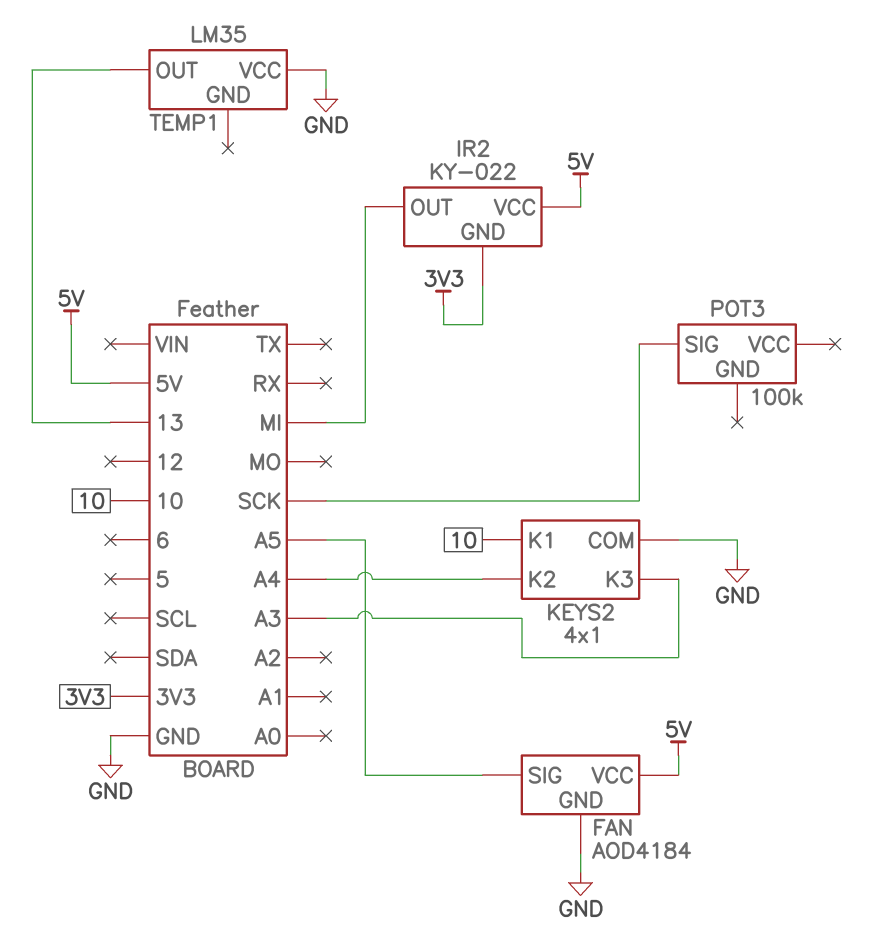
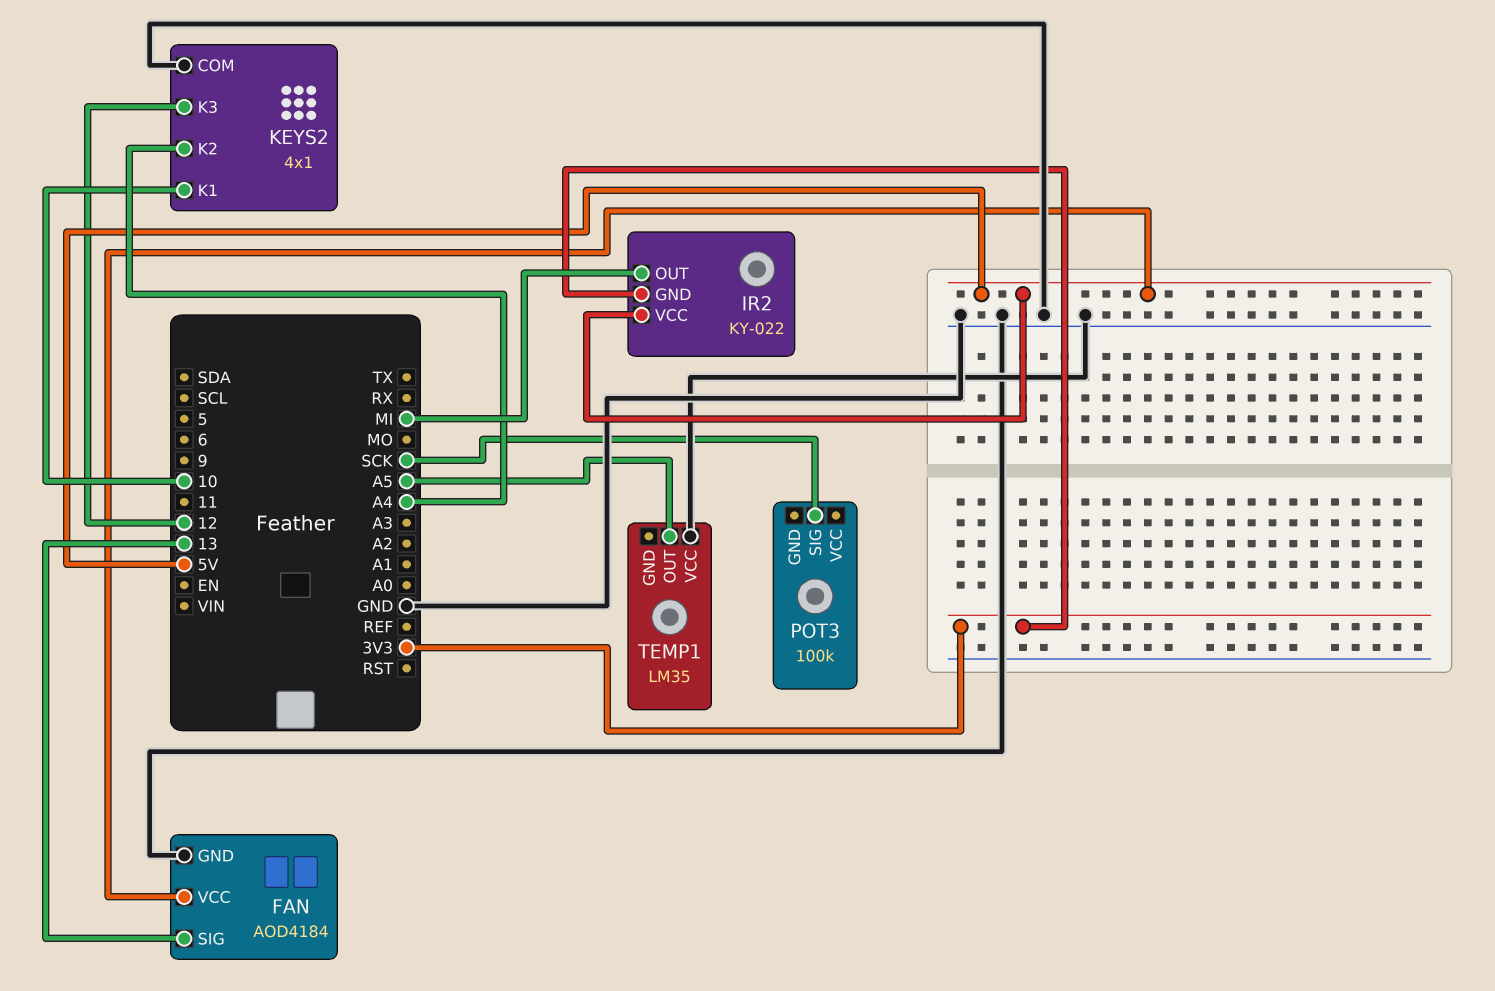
FAN pin SIG: A5 -> 13
KEYS2 pin K3: A3 -> 12
TEMP1 pin OUT: 13 -> A5

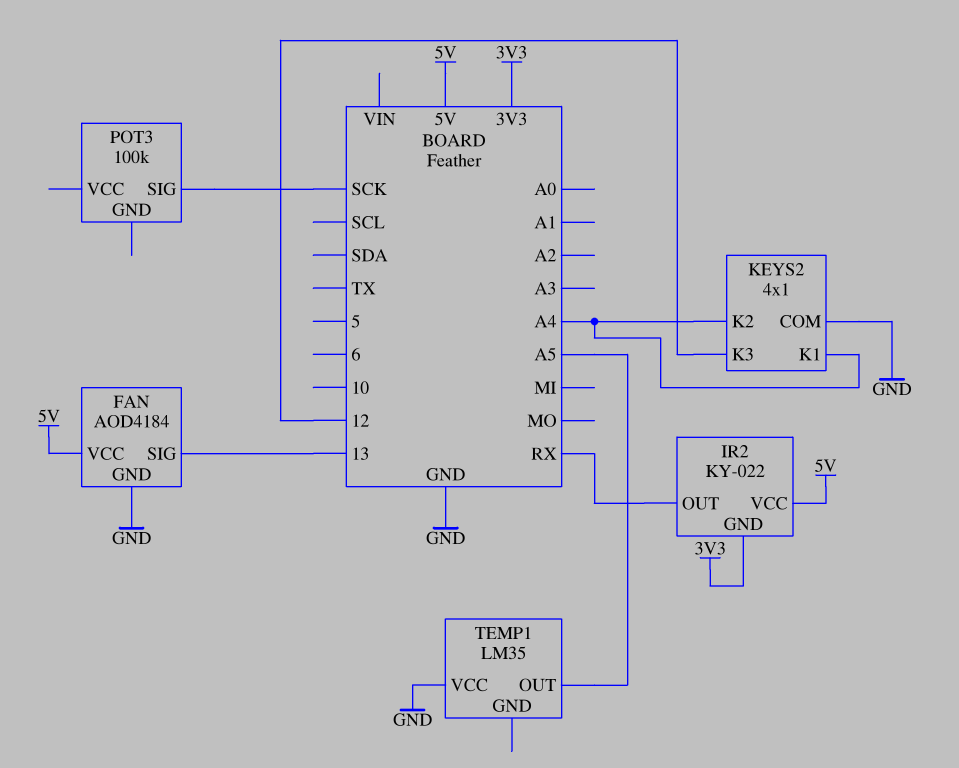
IR2 pin OUT: MI -> RX
KEYS2 pin K1: 10 -> A4

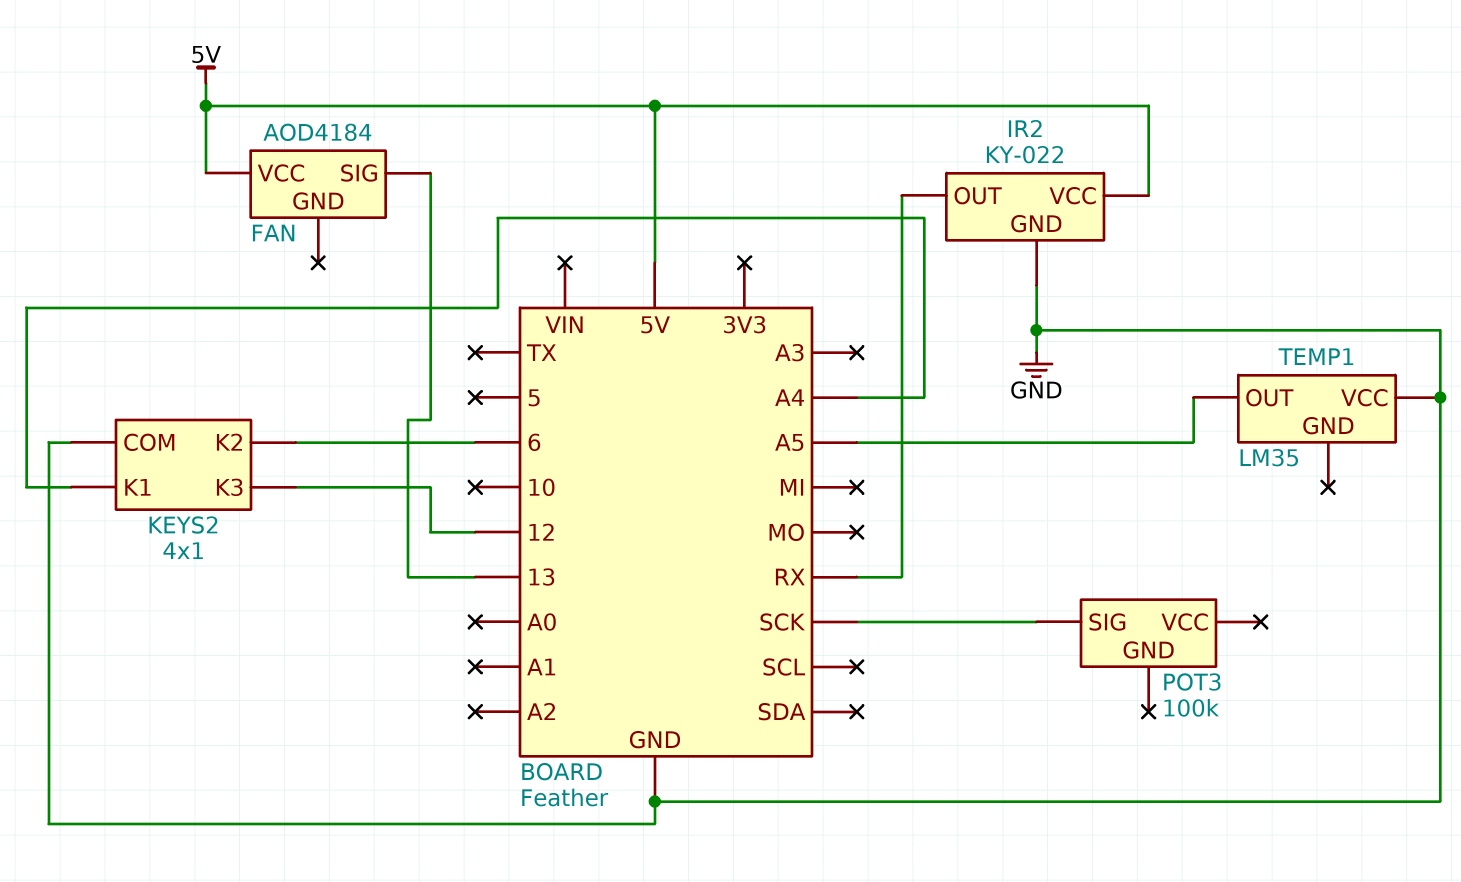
FAN pin GND: GND -> none
IR2 pin GND: 3V3 -> GND
KEYS2 pin K2: A4 -> 6

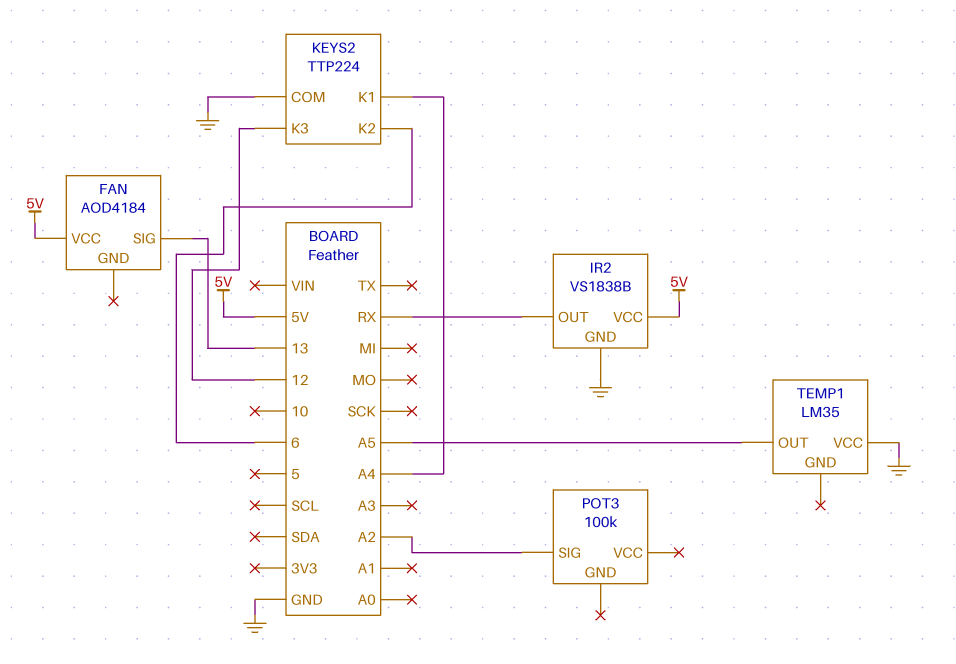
IR2: KY-022 -> VS1838B
KEYS2: 4x1 -> TTP224
POT3 pin SIG: SCK -> A2

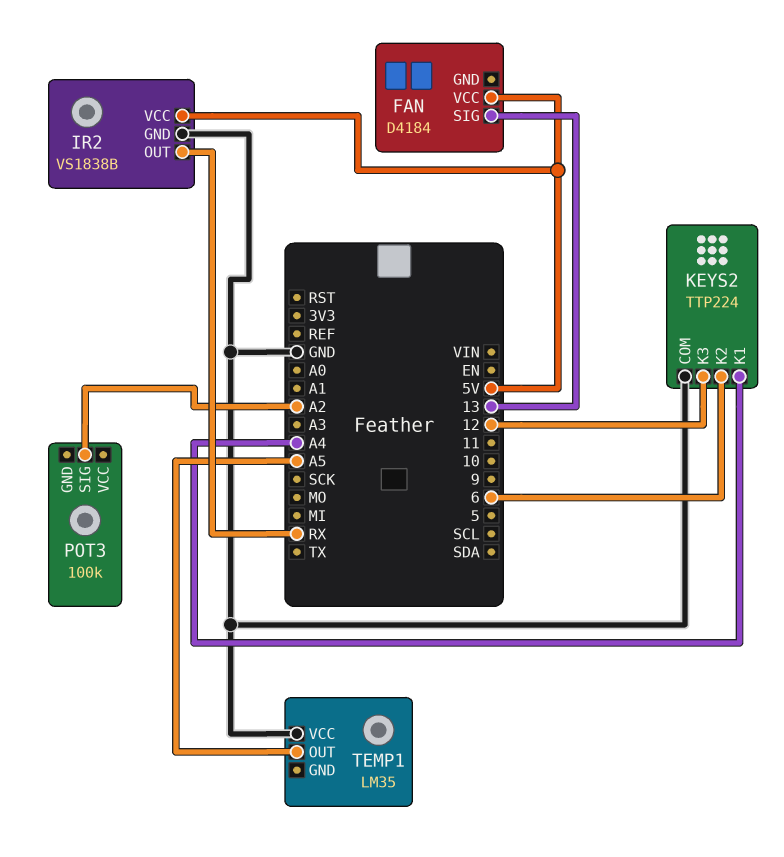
FAN: AOD4184 -> D4184

